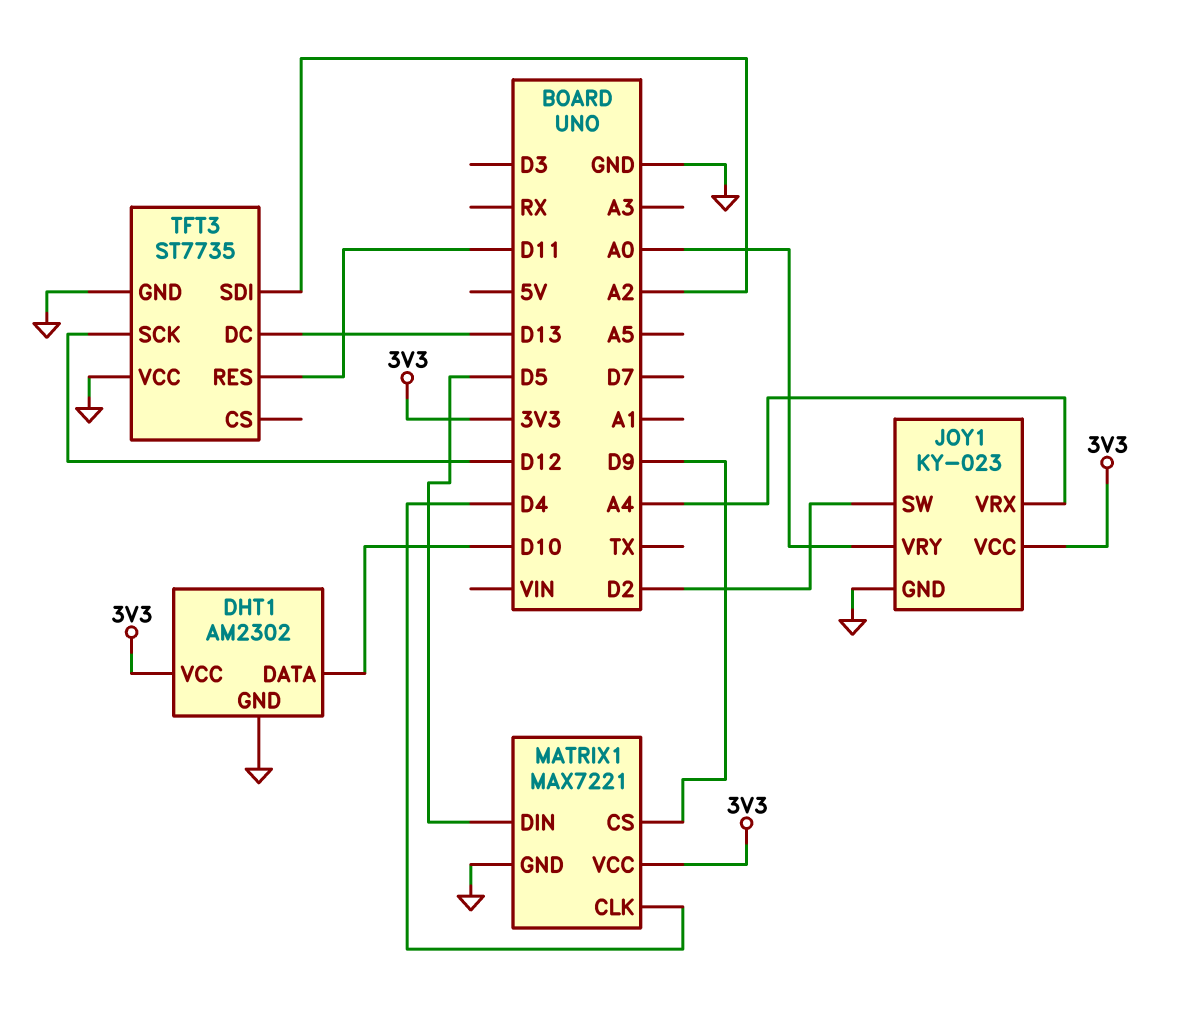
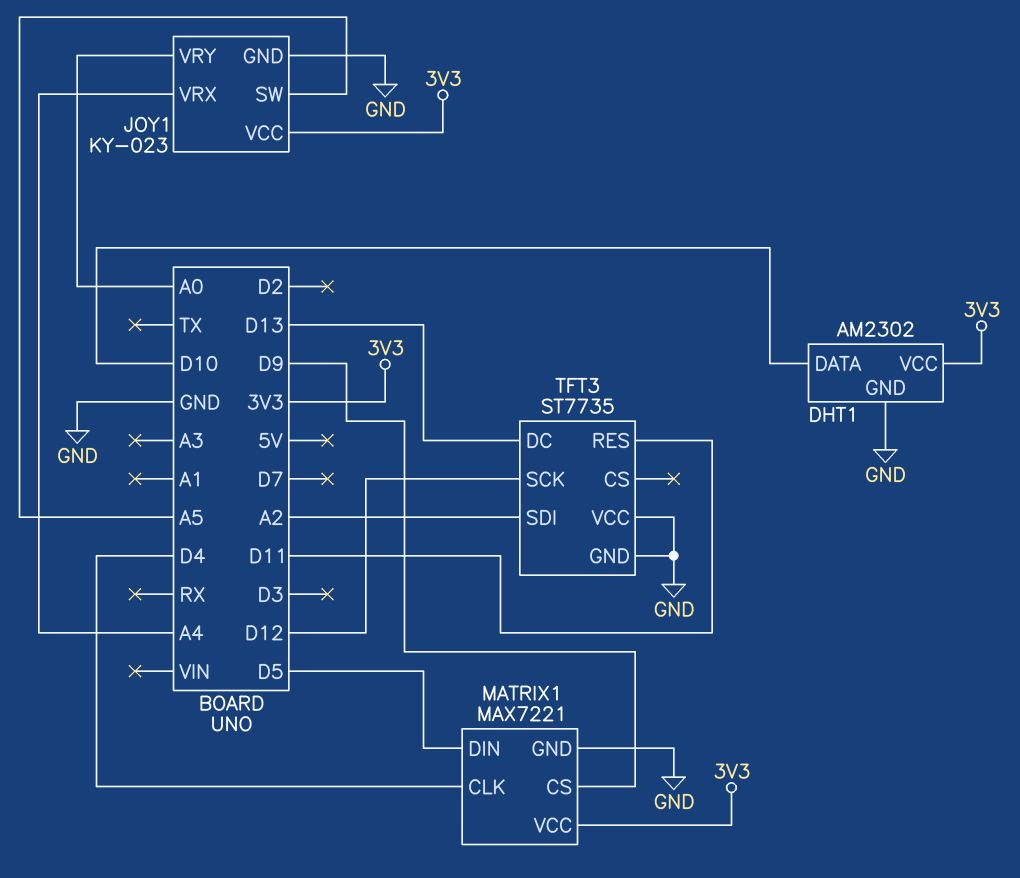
JOY1 pin SW: D2 -> A5

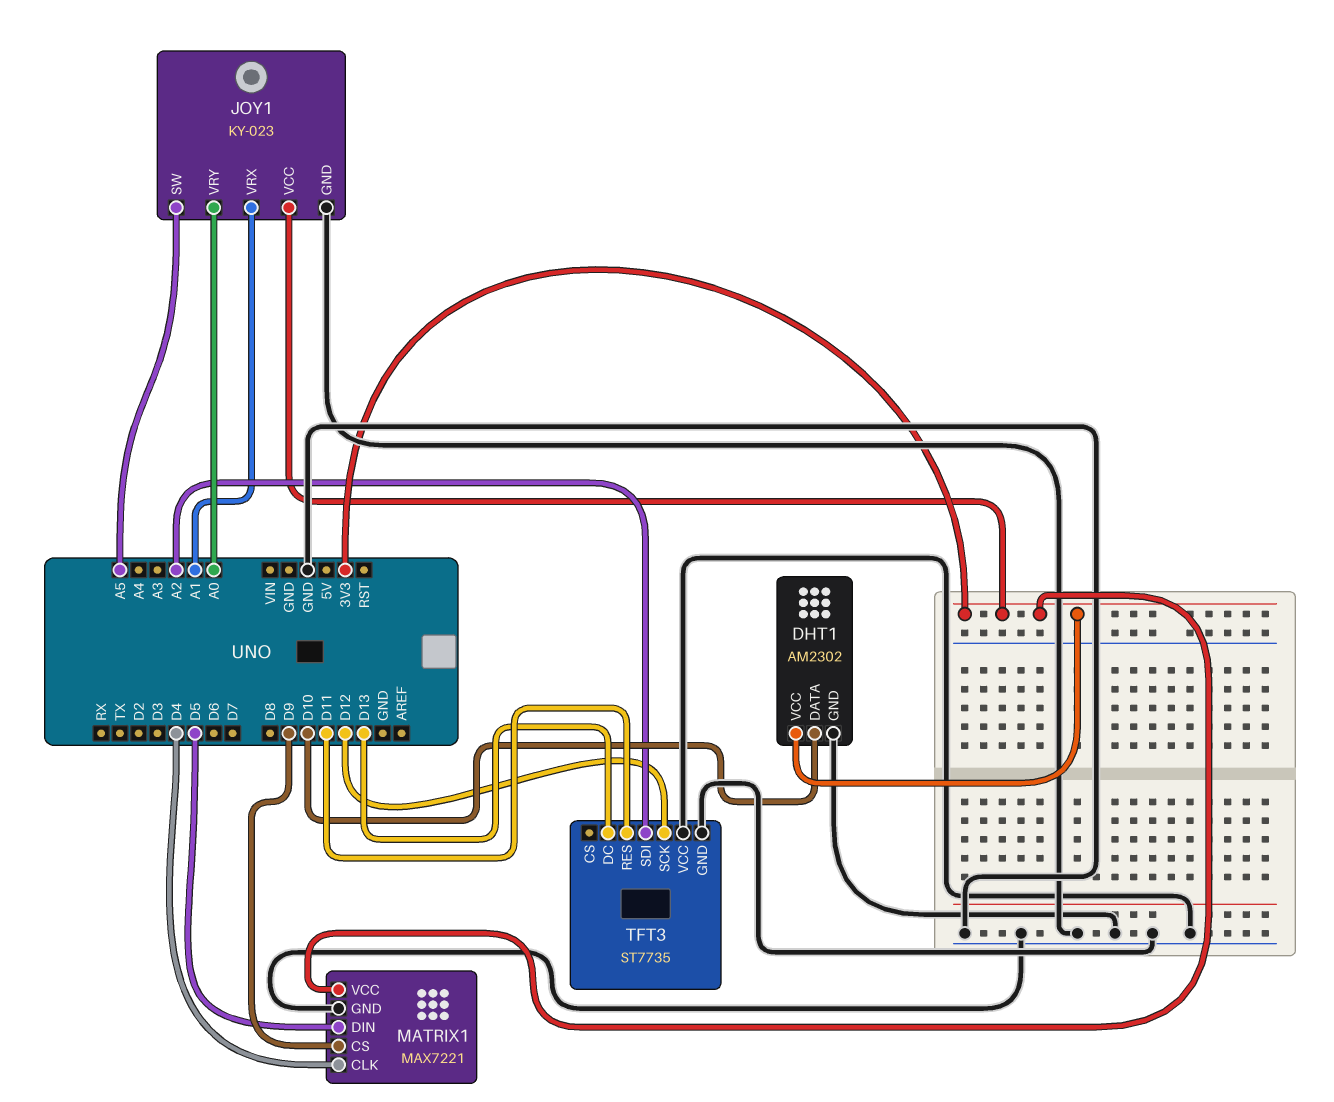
JOY1 pin VRX: A4 -> A1

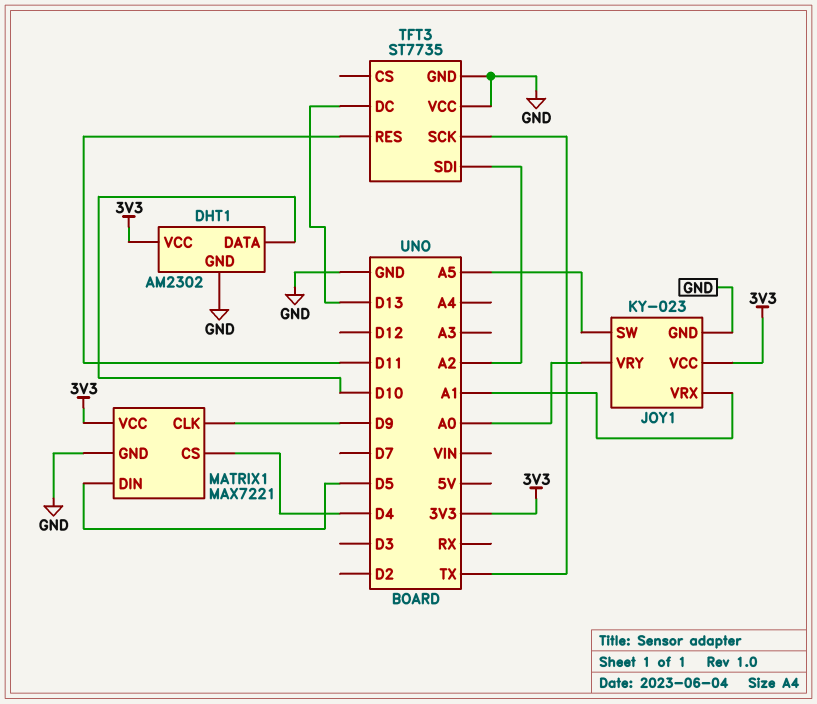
MATRIX1 pin CLK: D4 -> D9
MATRIX1 pin CS: D9 -> D4
TFT3 pin SCK: D12 -> TX

